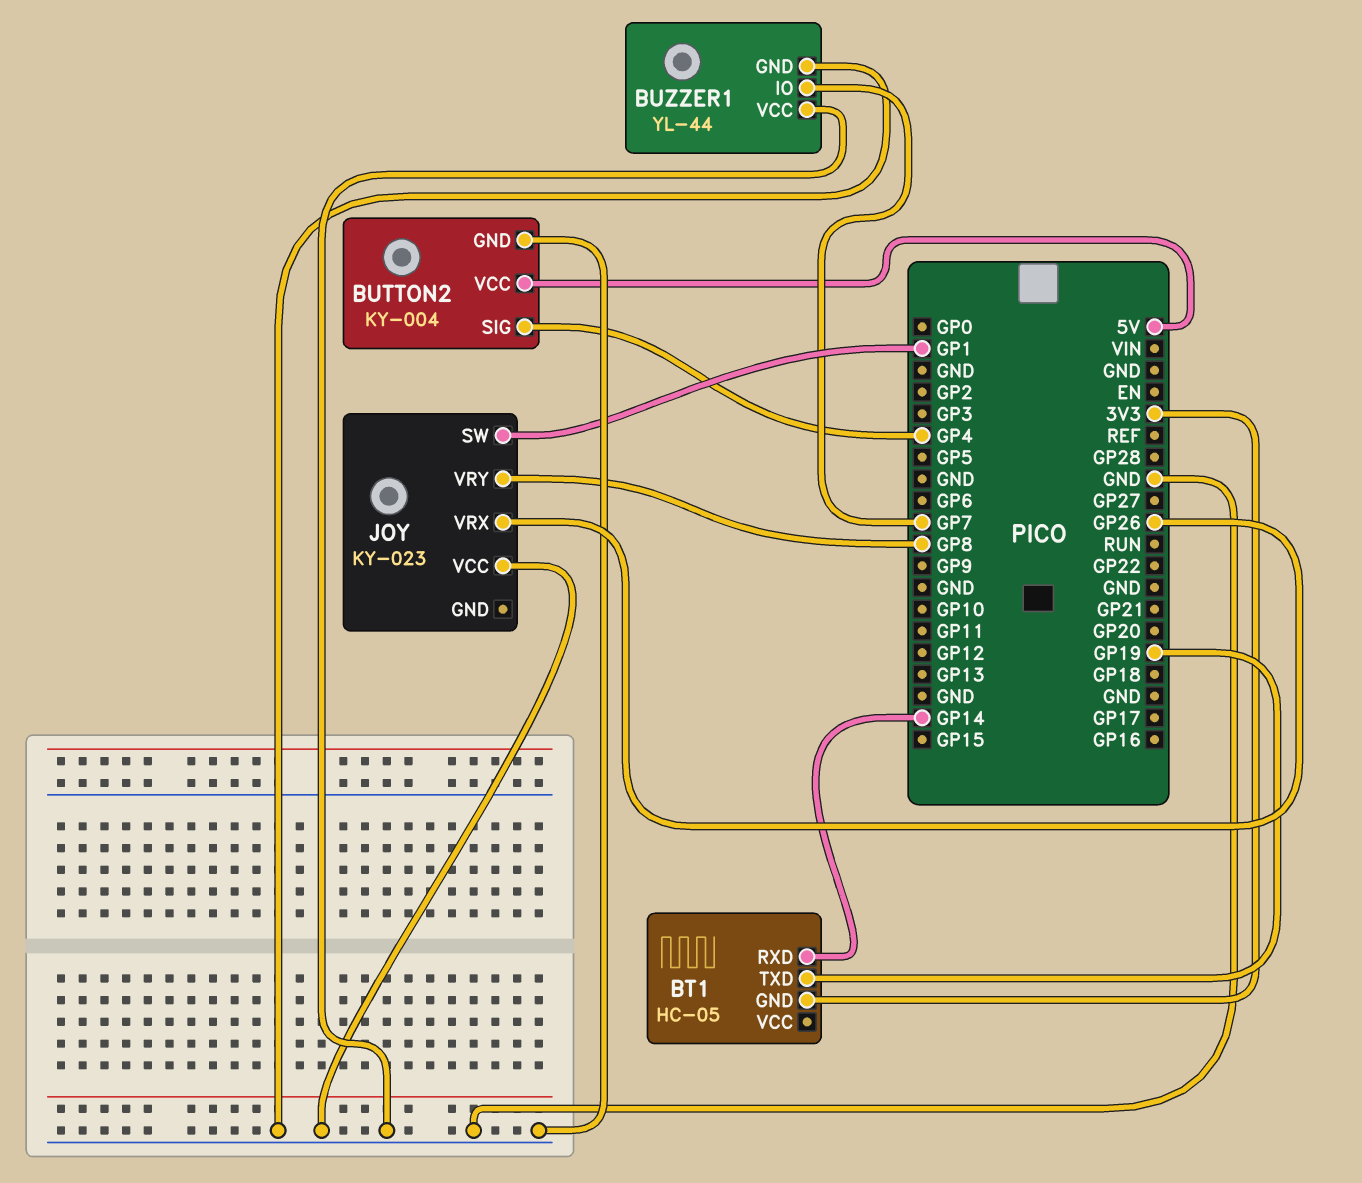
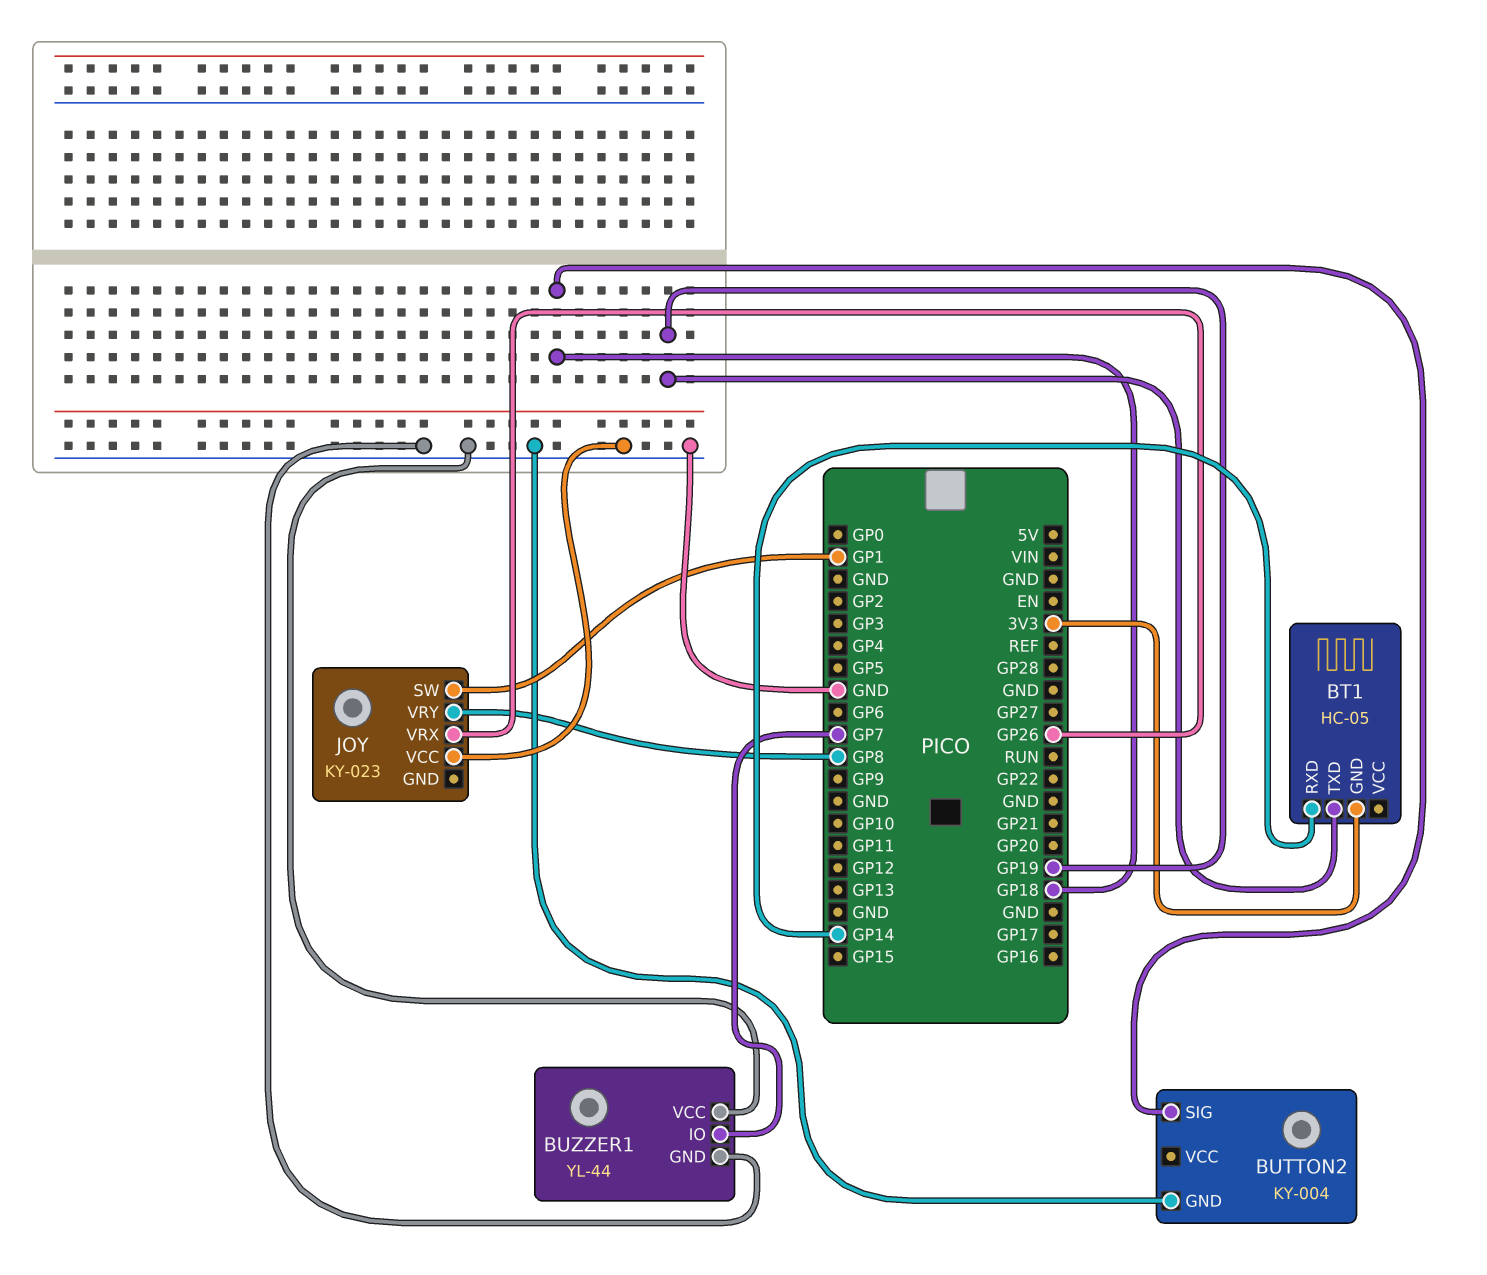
BUTTON2 pin SIG: GP4 -> GP18
BUTTON2 pin VCC: 5V -> none

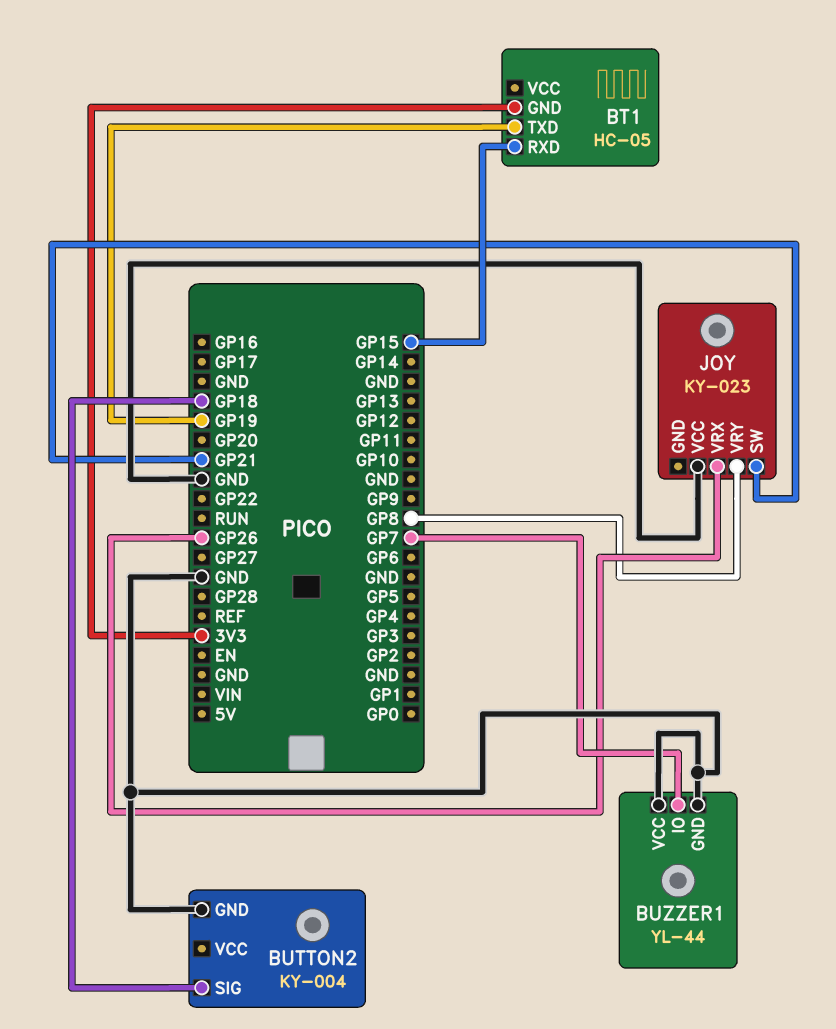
BT1 pin RXD: GP14 -> GP15
JOY pin SW: GP1 -> GP21

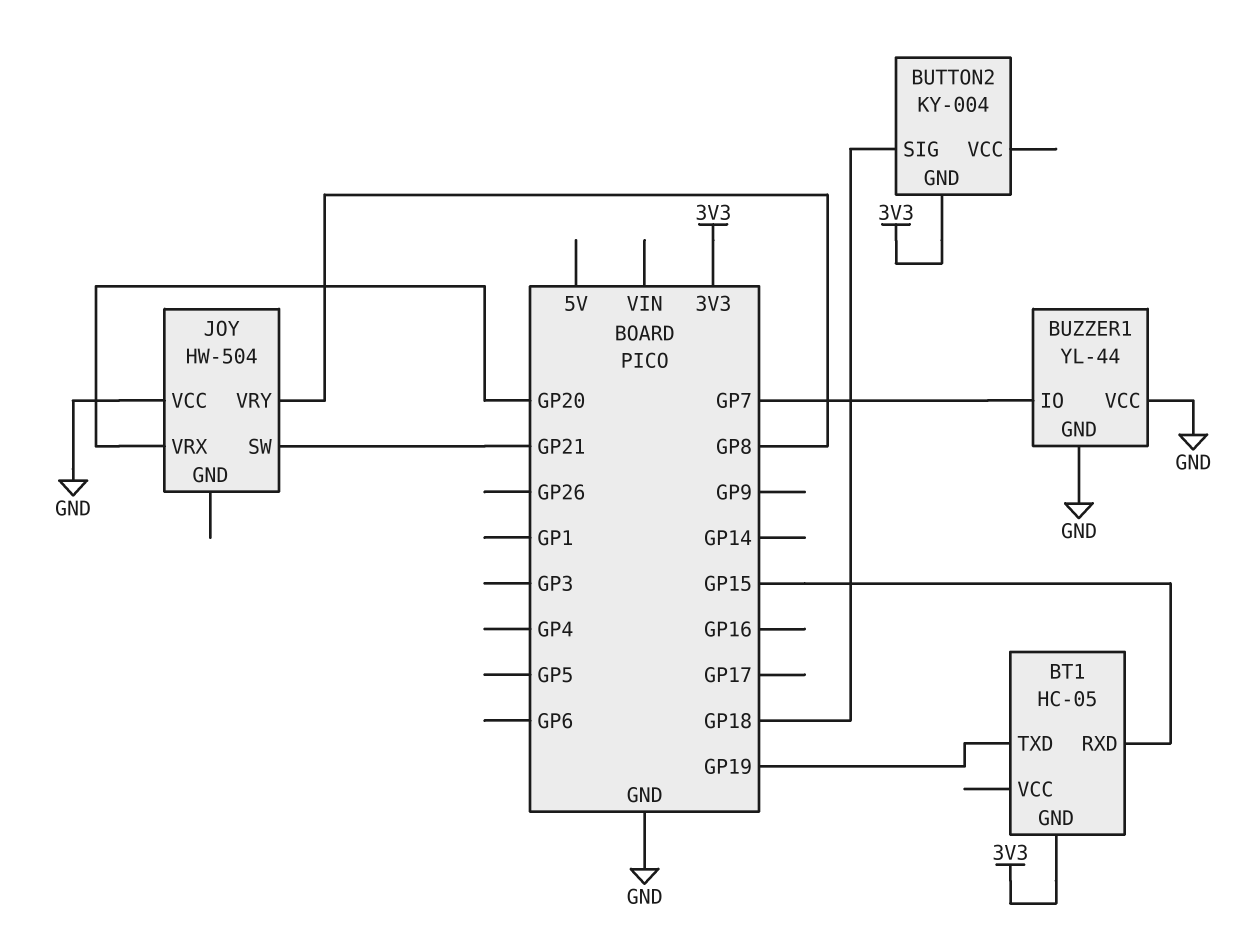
BUTTON2 pin GND: GND -> 3V3
JOY: KY-023 -> HW-504
JOY pin VRX: GP26 -> GP20

